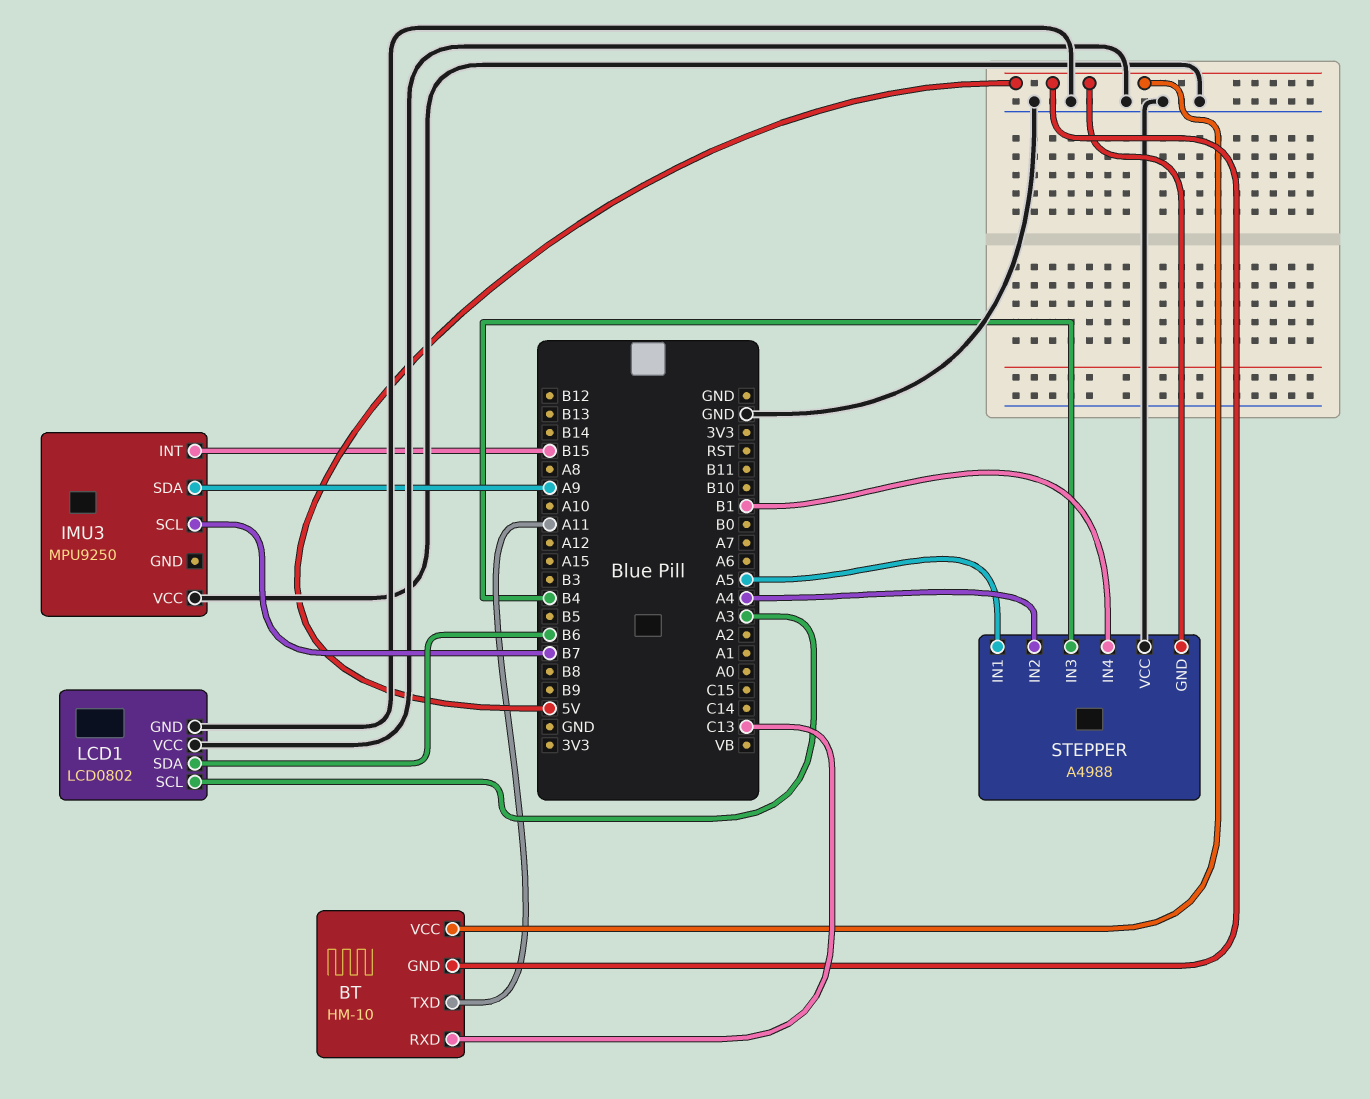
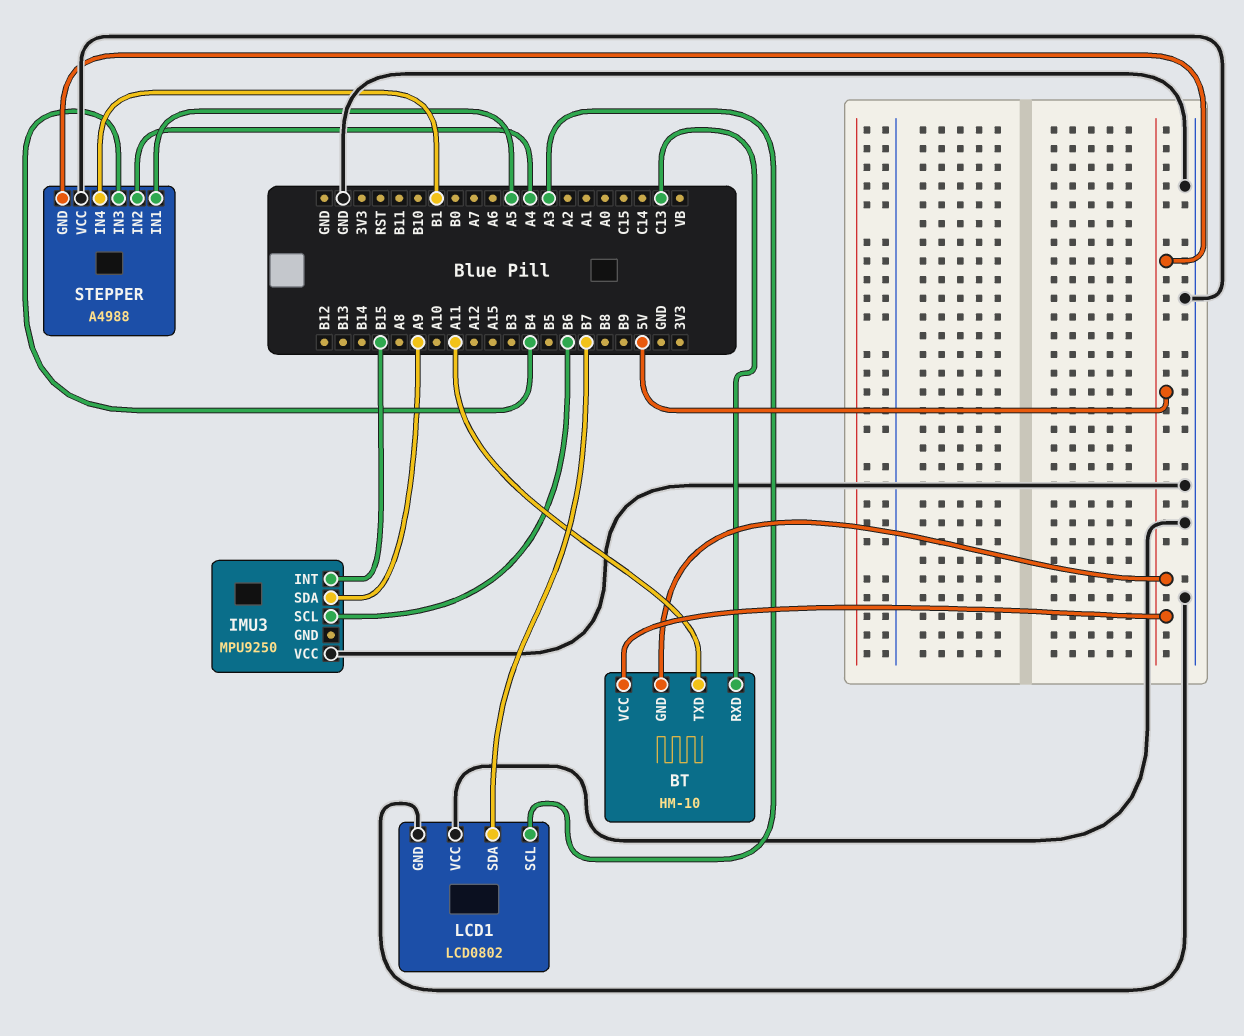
IMU3 pin SCL: B7 -> B6
LCD1 pin SDA: B6 -> B7

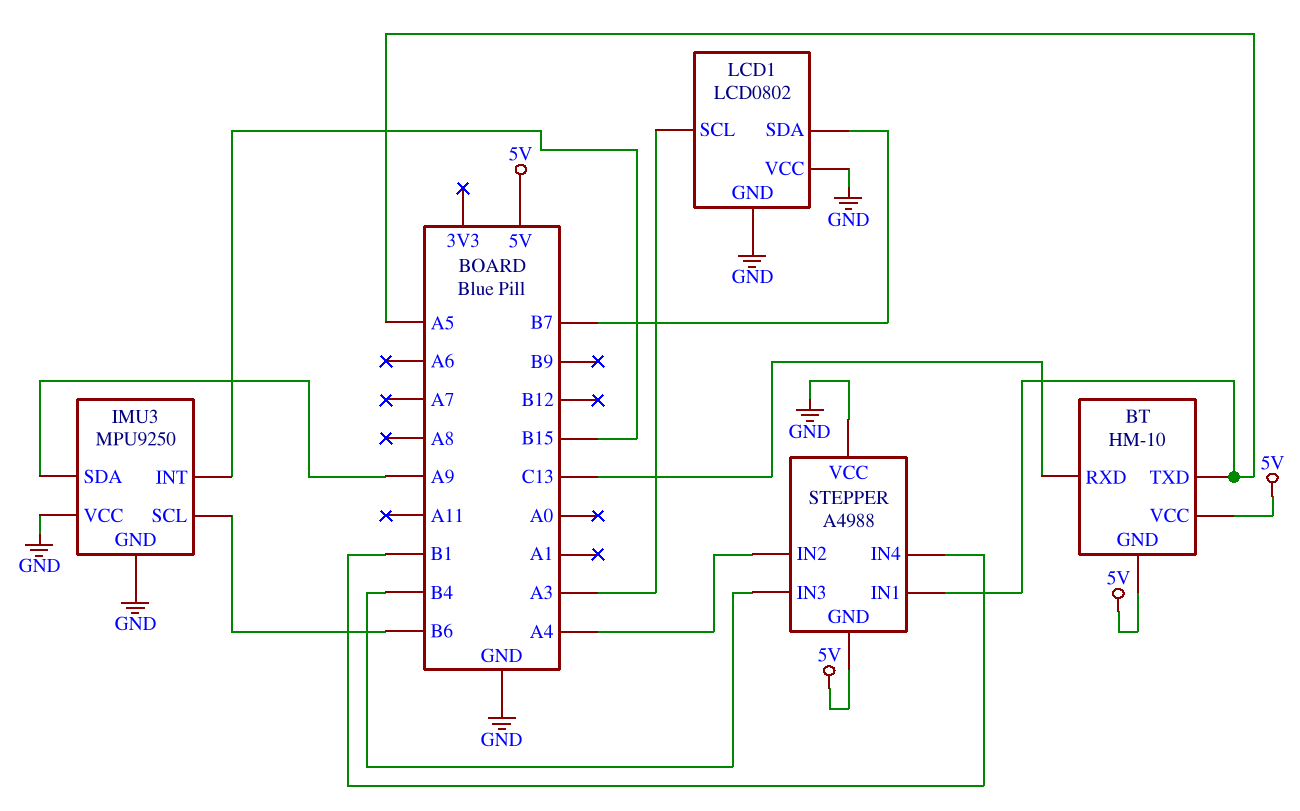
BT pin TXD: A11 -> A5
IMU3 pin GND: none -> GND

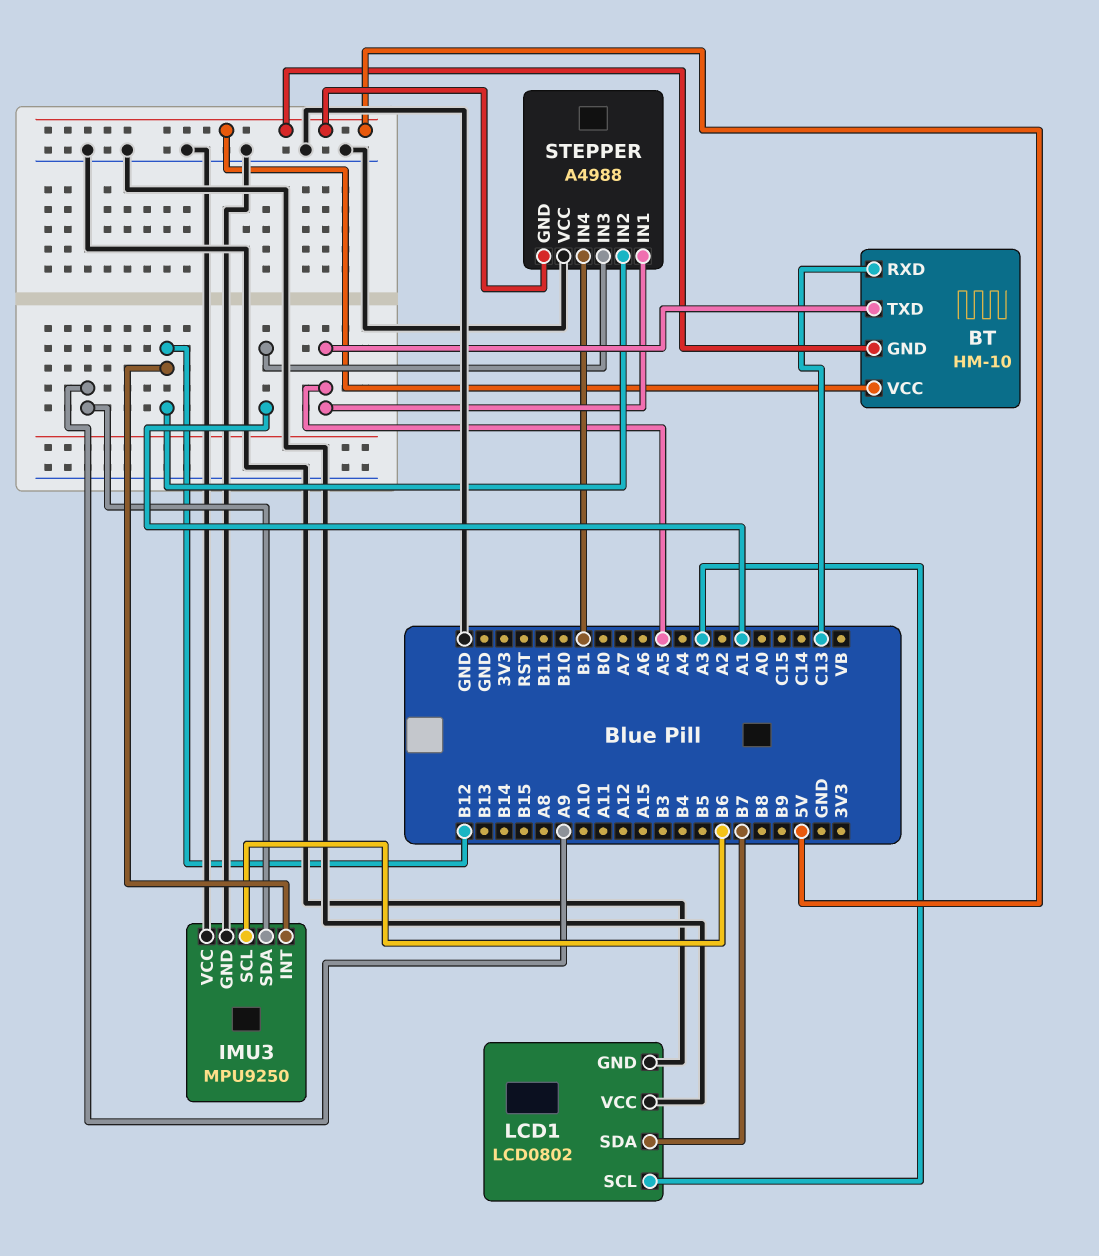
IMU3 pin INT: B15 -> B12
STEPPER pin IN2: A4 -> B12
STEPPER pin IN3: B4 -> A1

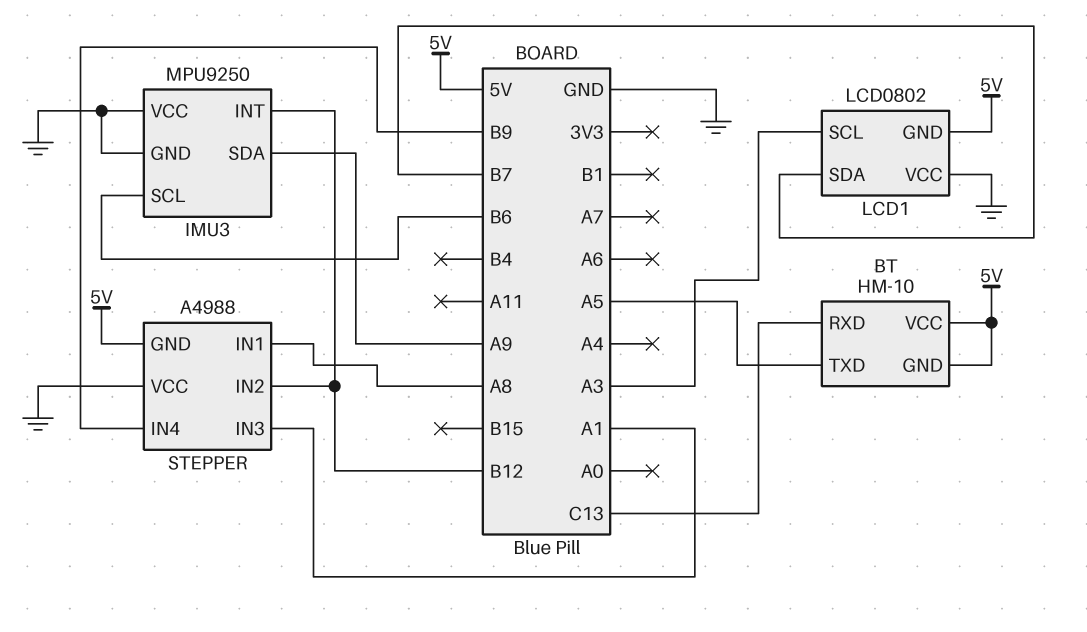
LCD1 pin GND: GND -> 5V
STEPPER pin IN1: A5 -> A8
STEPPER pin IN4: B1 -> B9

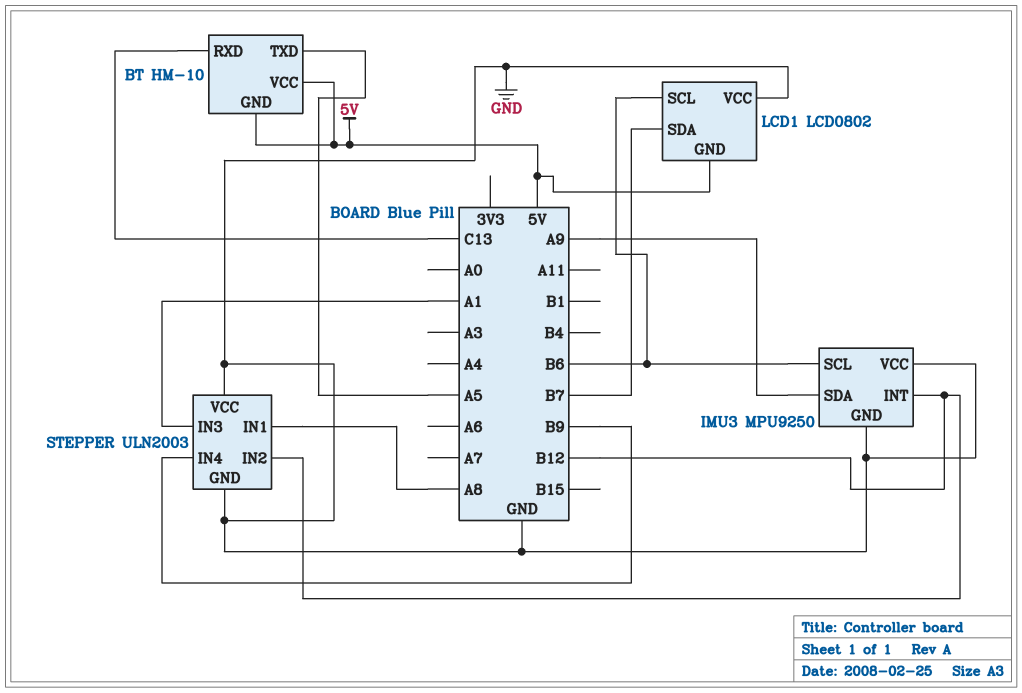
LCD1 pin SCL: A3 -> B6
STEPPER: A4988 -> ULN2003
STEPPER pin GND: 5V -> GND

